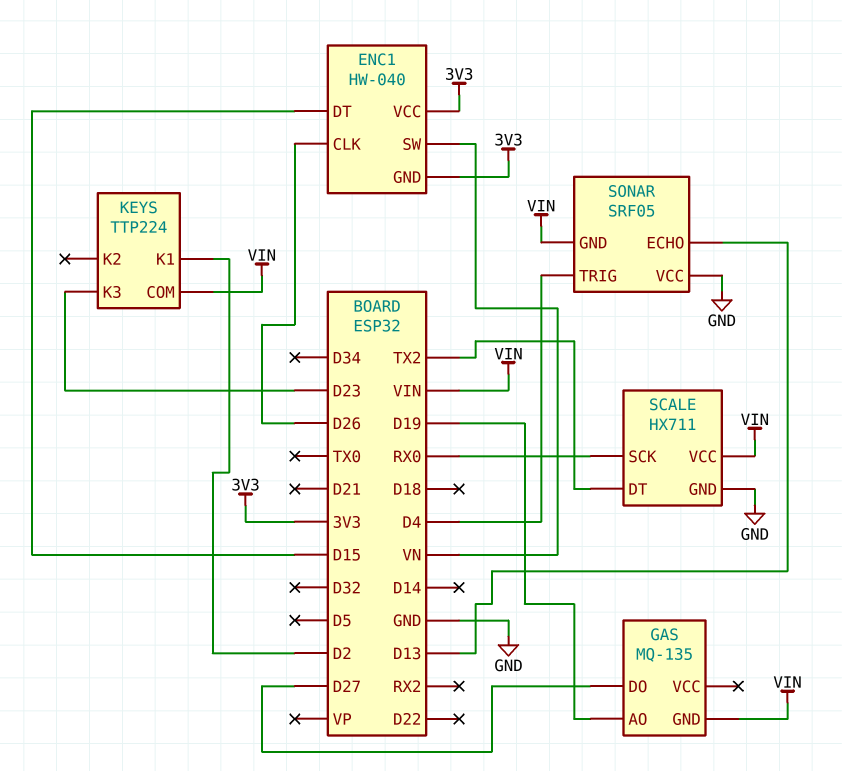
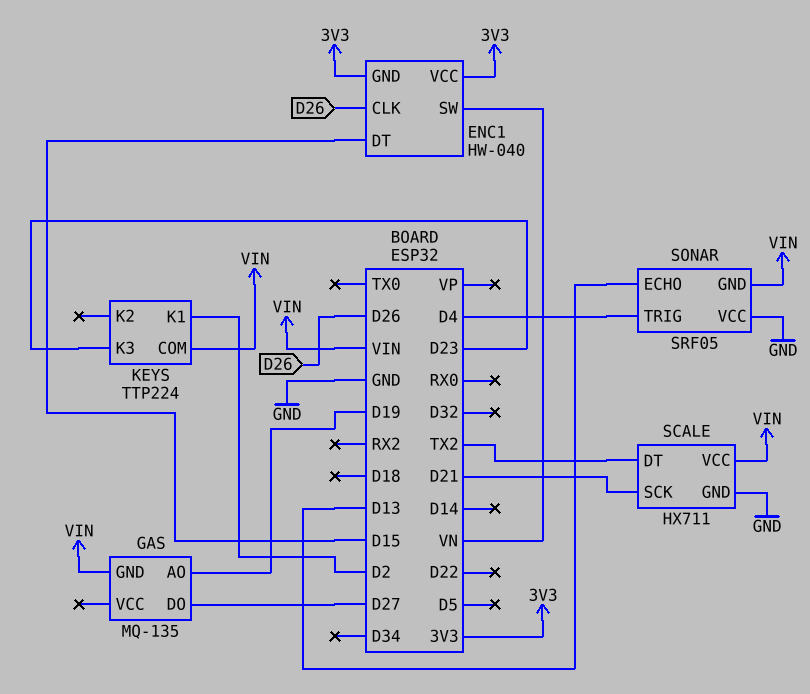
SCALE pin SCK: RX0 -> D21

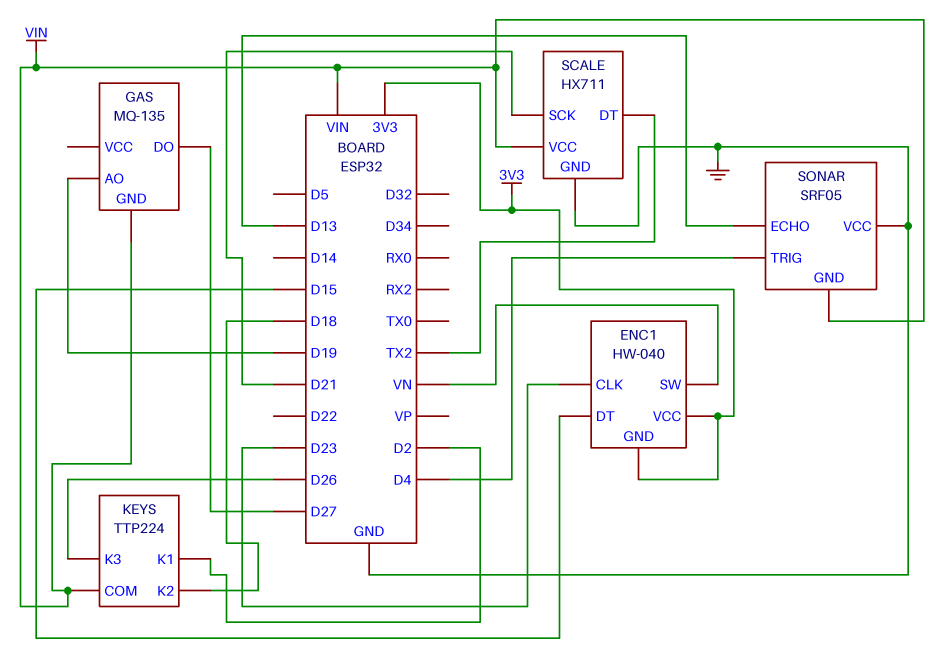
ENC1 pin CLK: D26 -> D23
KEYS pin K2: none -> D18
KEYS pin K3: D23 -> D26

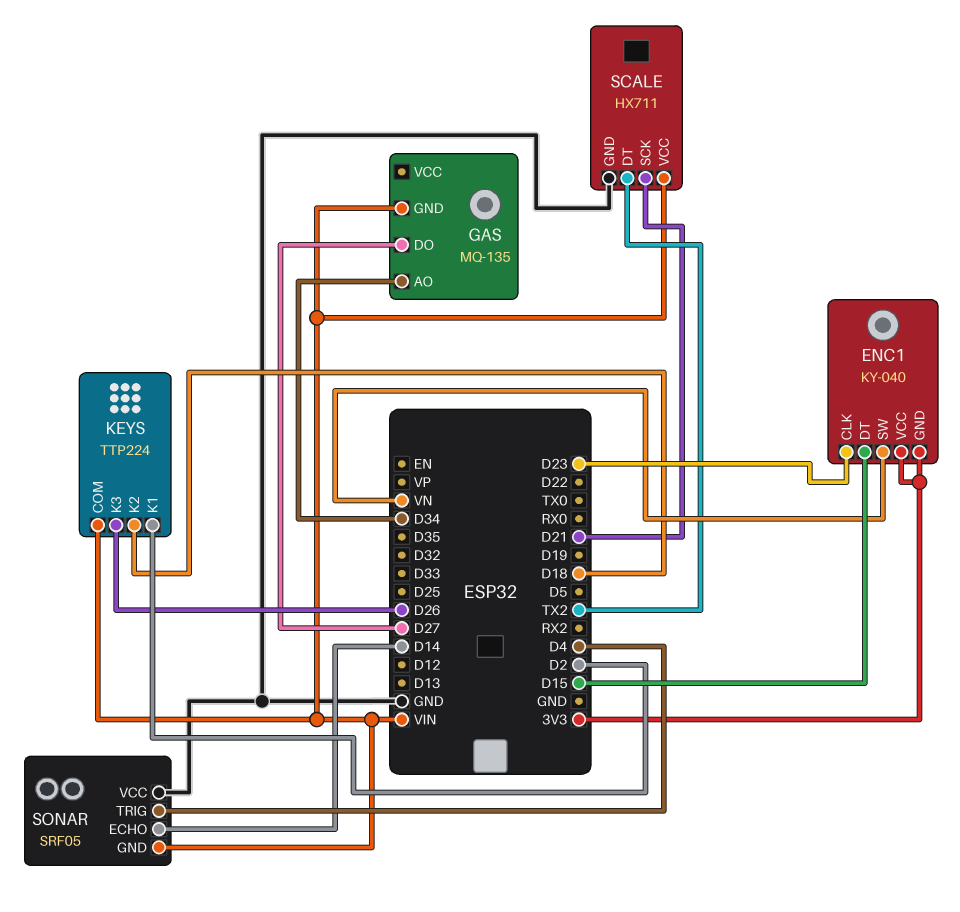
ENC1: HW-040 -> KY-040
GAS pin AO: D19 -> D34
SONAR pin ECHO: D13 -> D14

